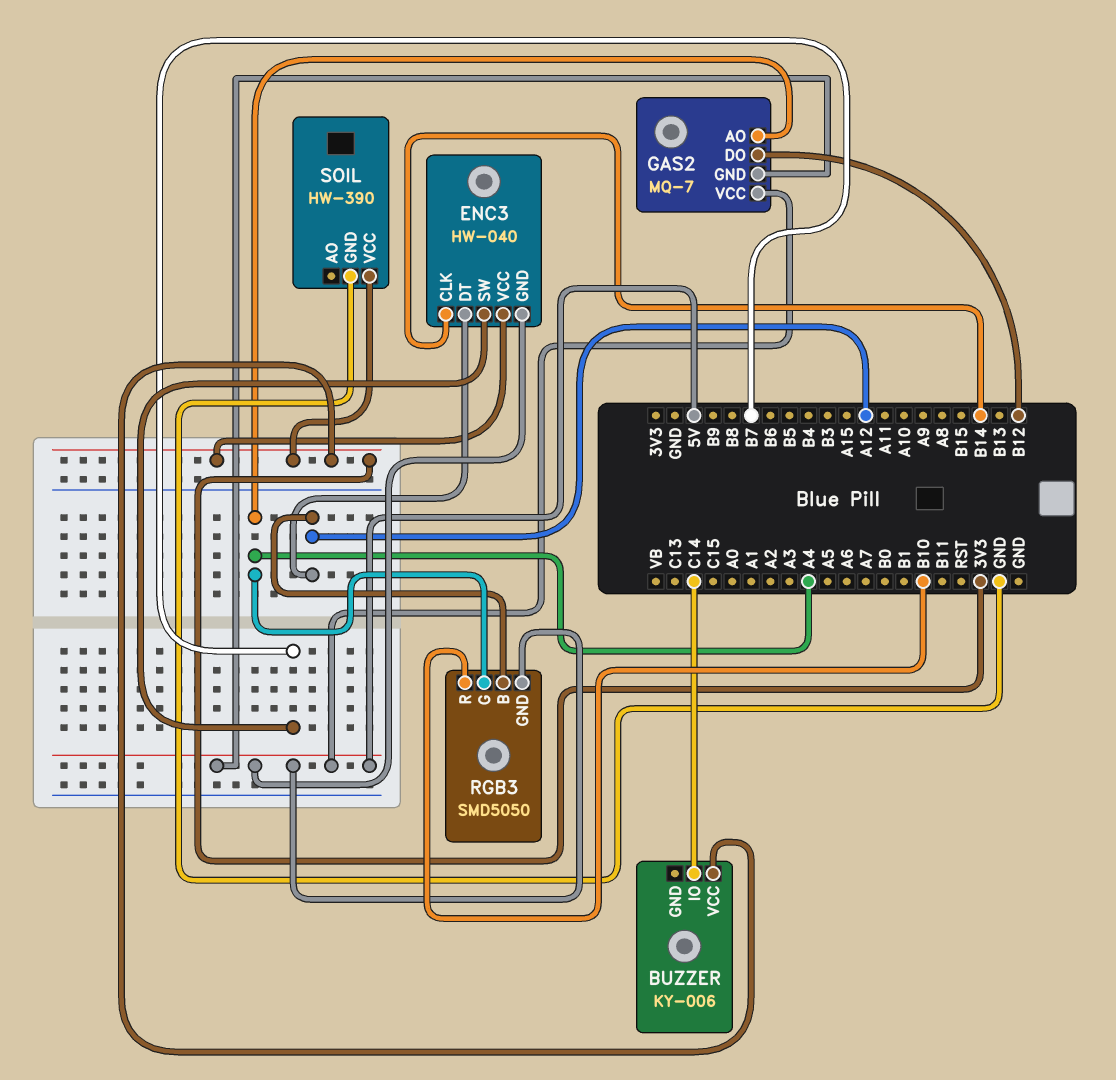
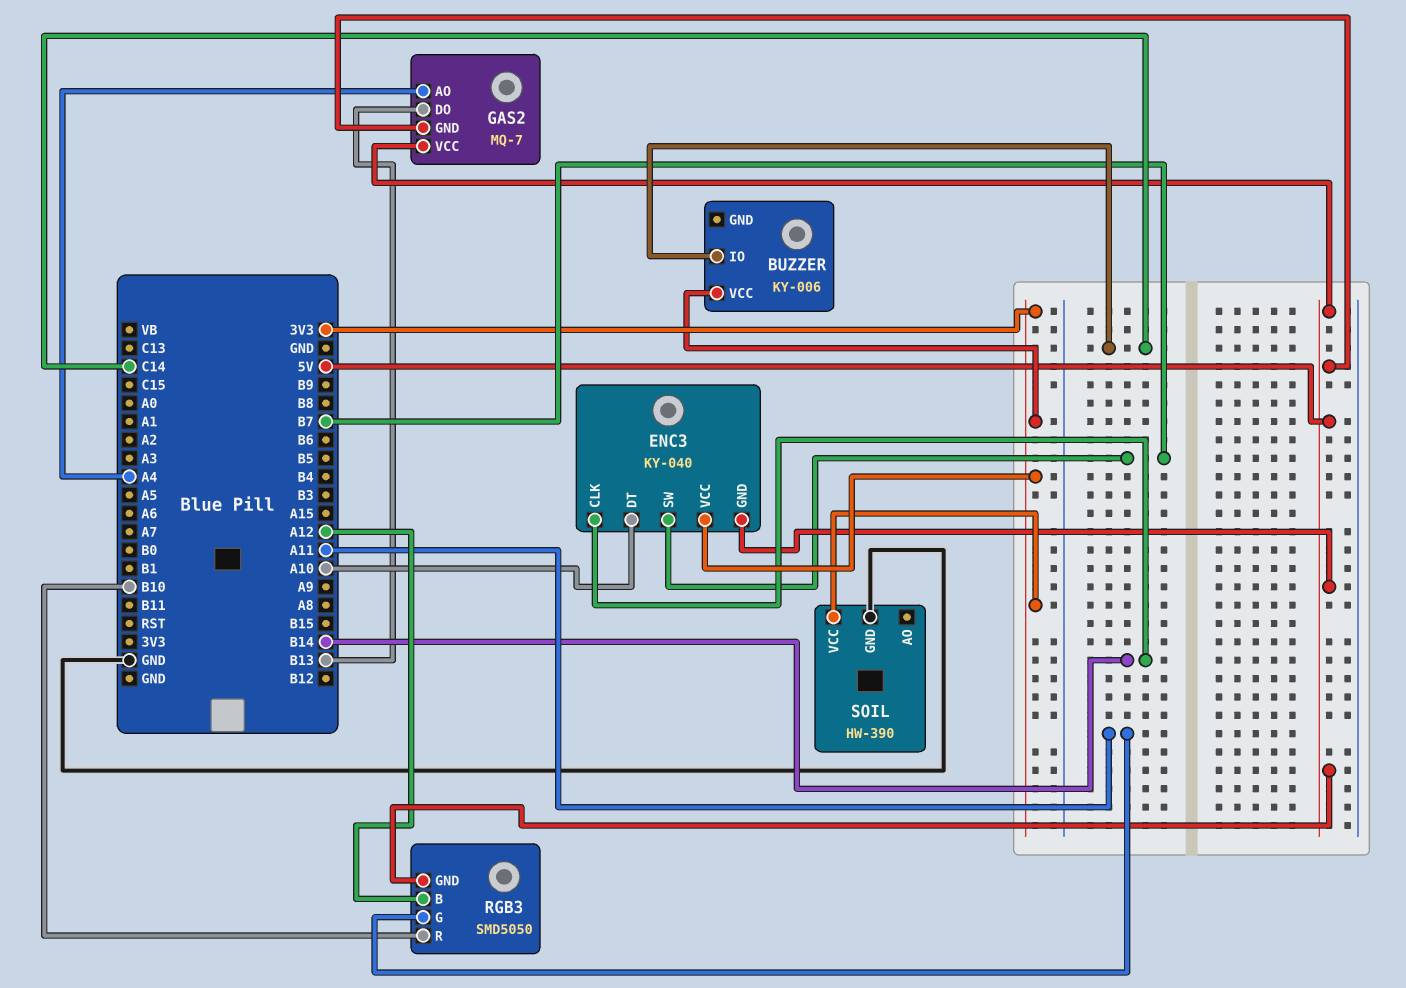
ENC3: HW-040 -> KY-040
ENC3 pin DT: A12 -> A10
GAS2 pin DO: B12 -> B13
RGB3 pin G: A4 -> A11

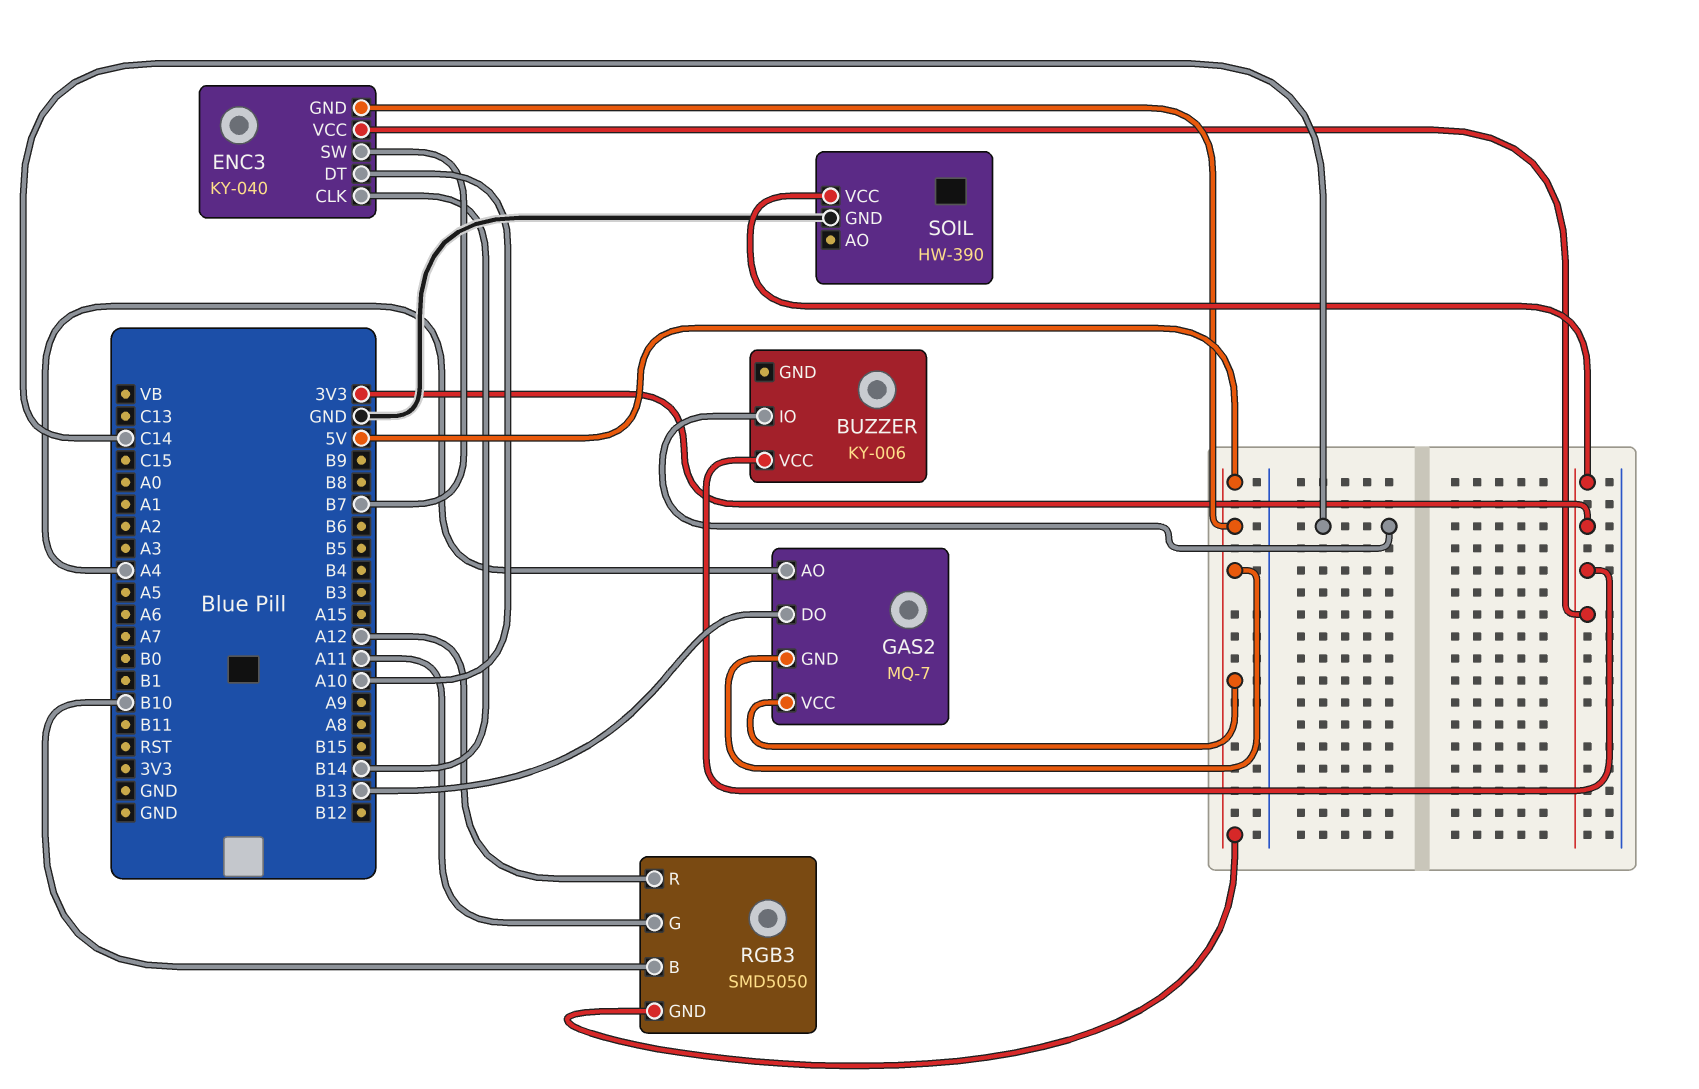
RGB3 pin B: A12 -> B10
RGB3 pin R: B10 -> A12

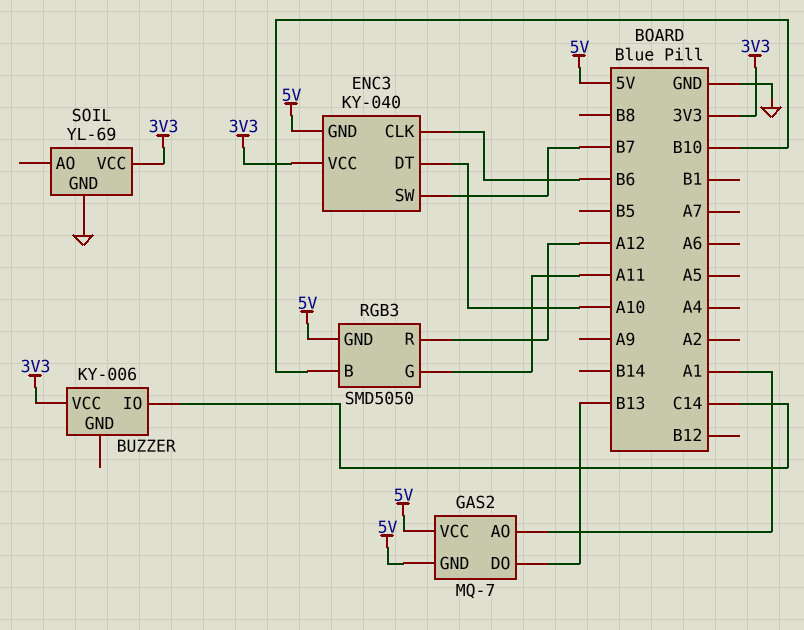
ENC3 pin CLK: B14 -> B6
GAS2 pin AO: A4 -> A1
SOIL: HW-390 -> YL-69

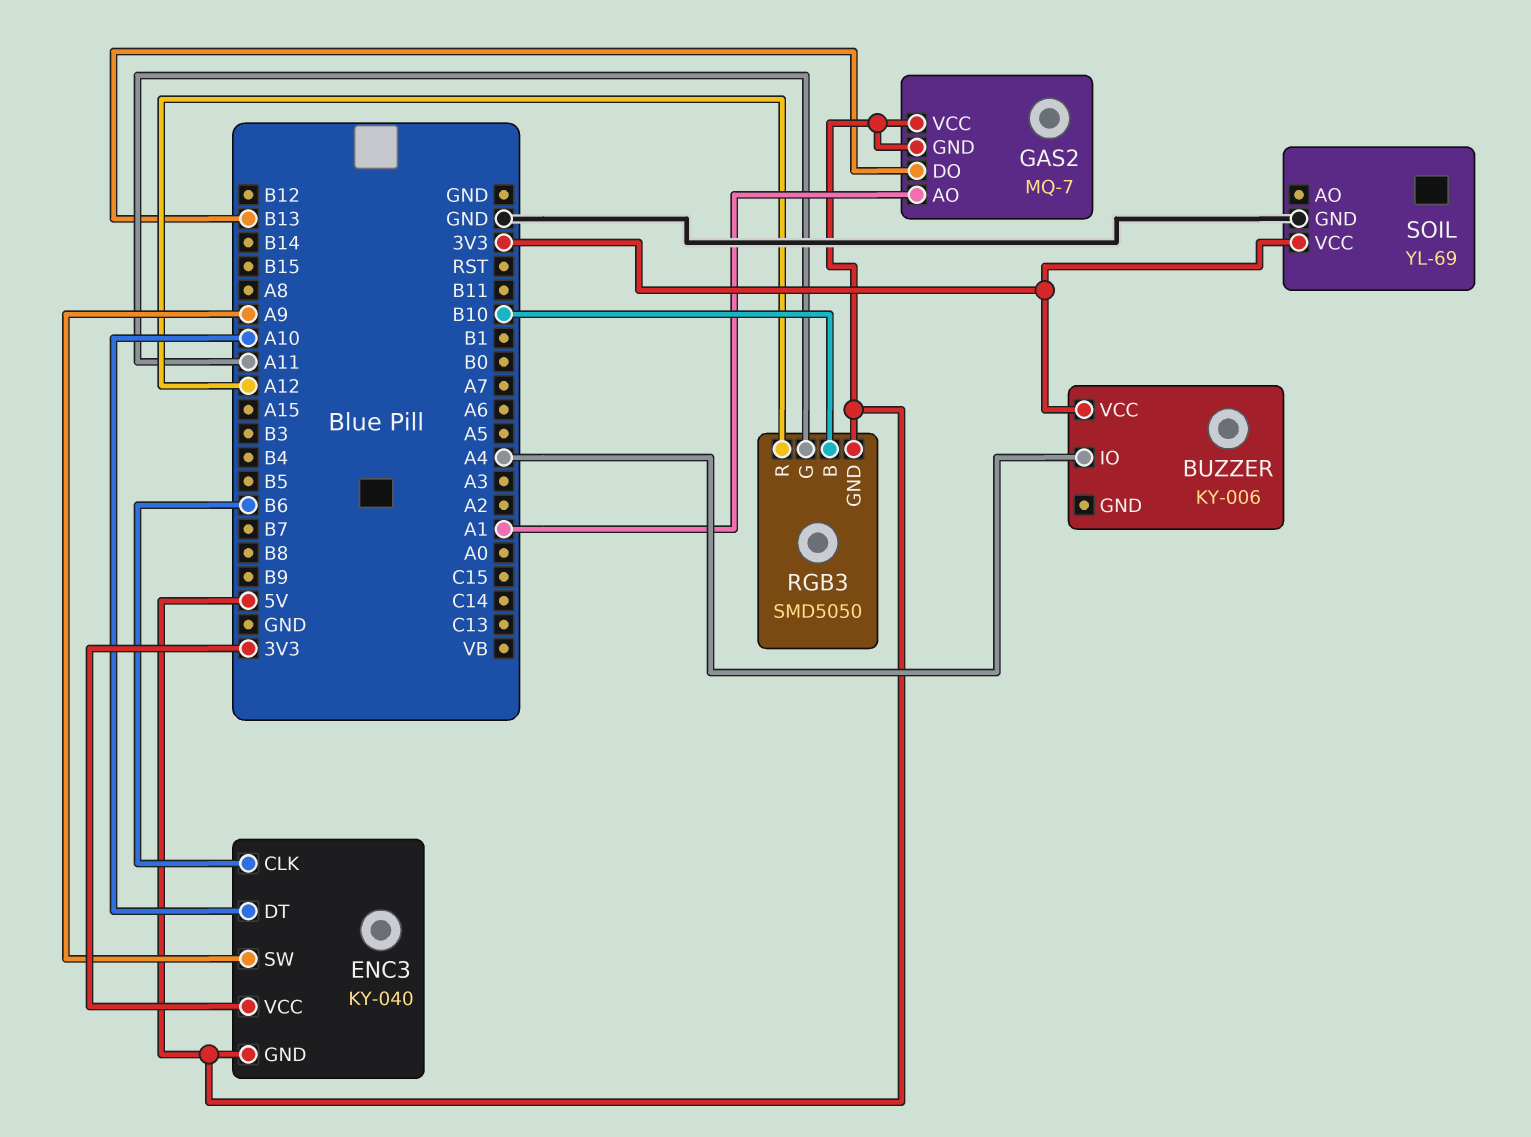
BUZZER pin IO: C14 -> A4
ENC3 pin SW: B7 -> A9

